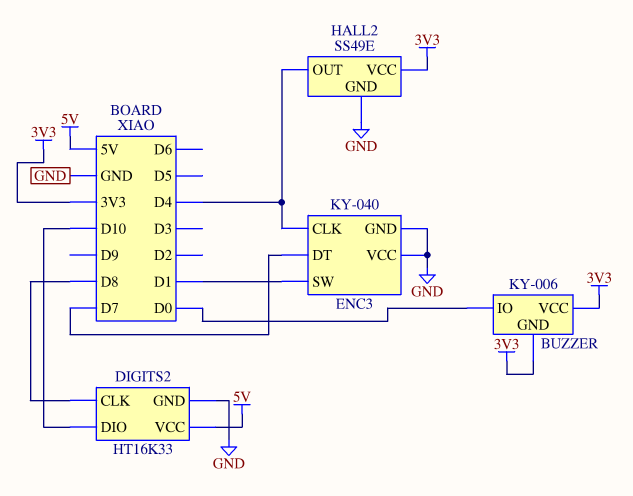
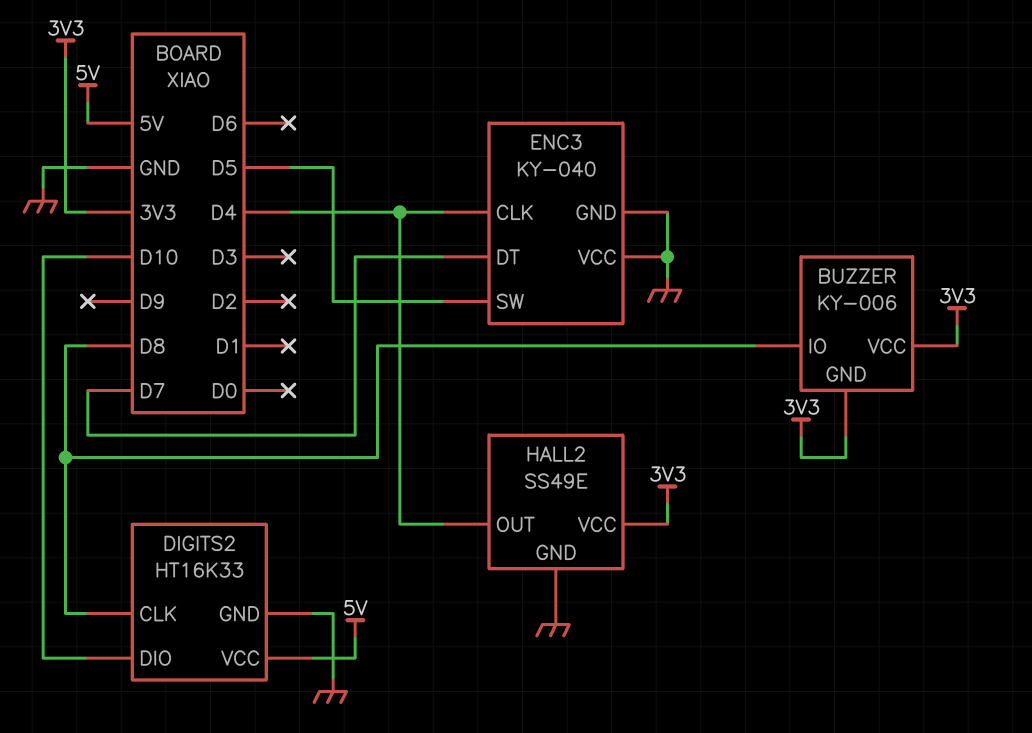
BUZZER pin IO: D0 -> D8
ENC3 pin SW: D1 -> D5

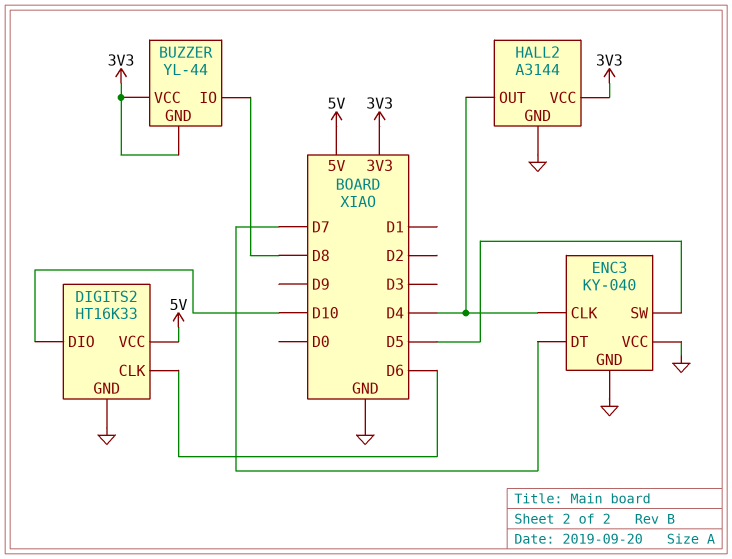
BUZZER: KY-006 -> YL-44
DIGITS2 pin CLK: D8 -> D6
HALL2: SS49E -> A3144

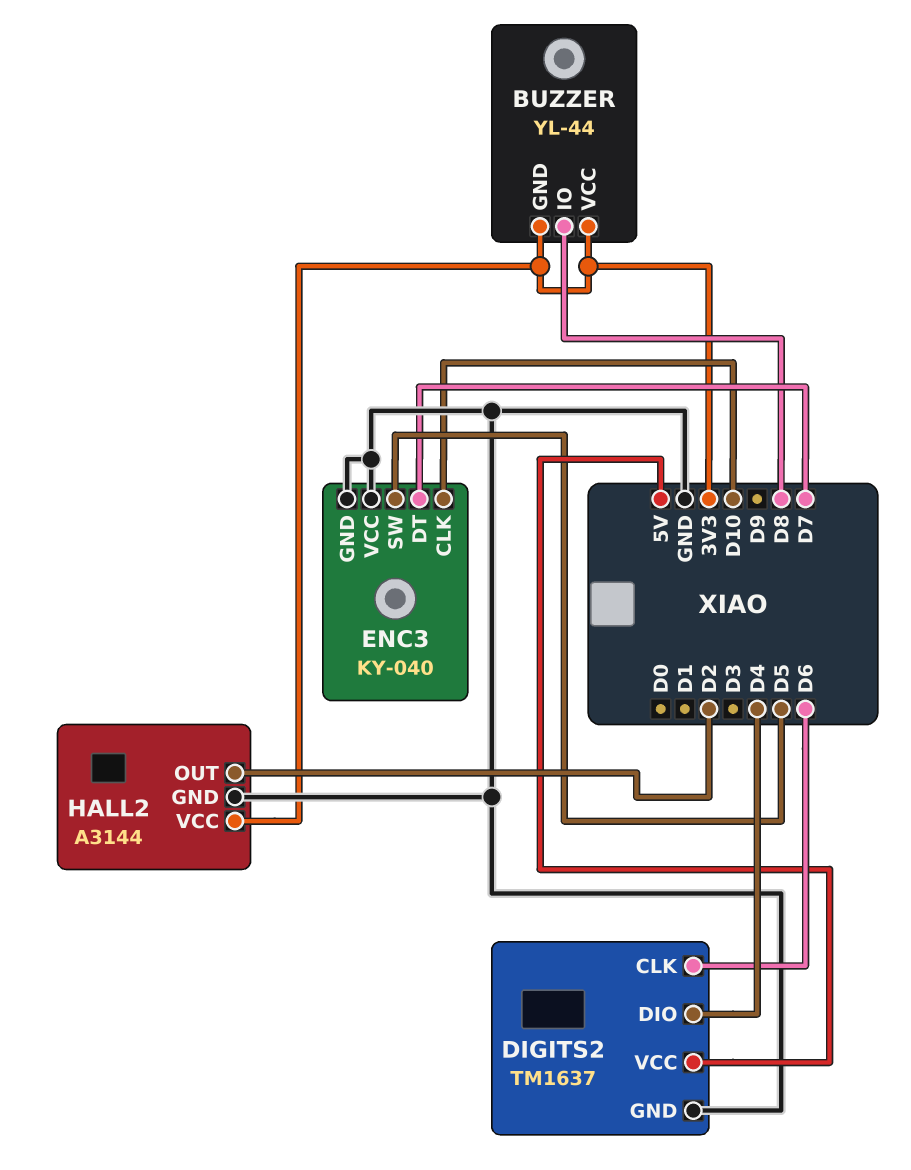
DIGITS2: HT16K33 -> TM1637
DIGITS2 pin DIO: D10 -> D4
ENC3 pin CLK: D4 -> D10
HALL2 pin OUT: D4 -> D2

